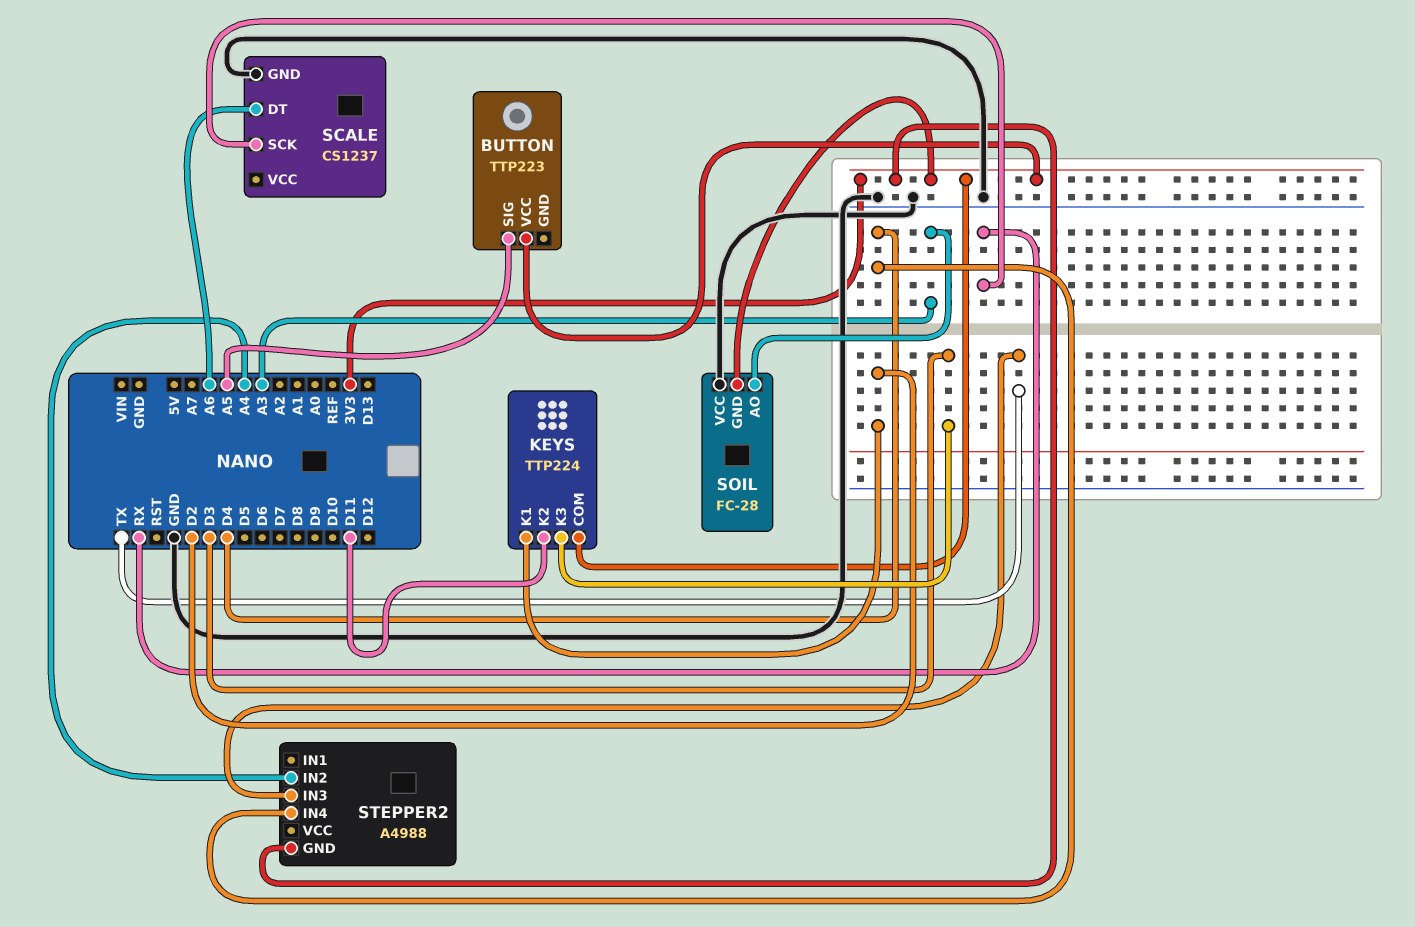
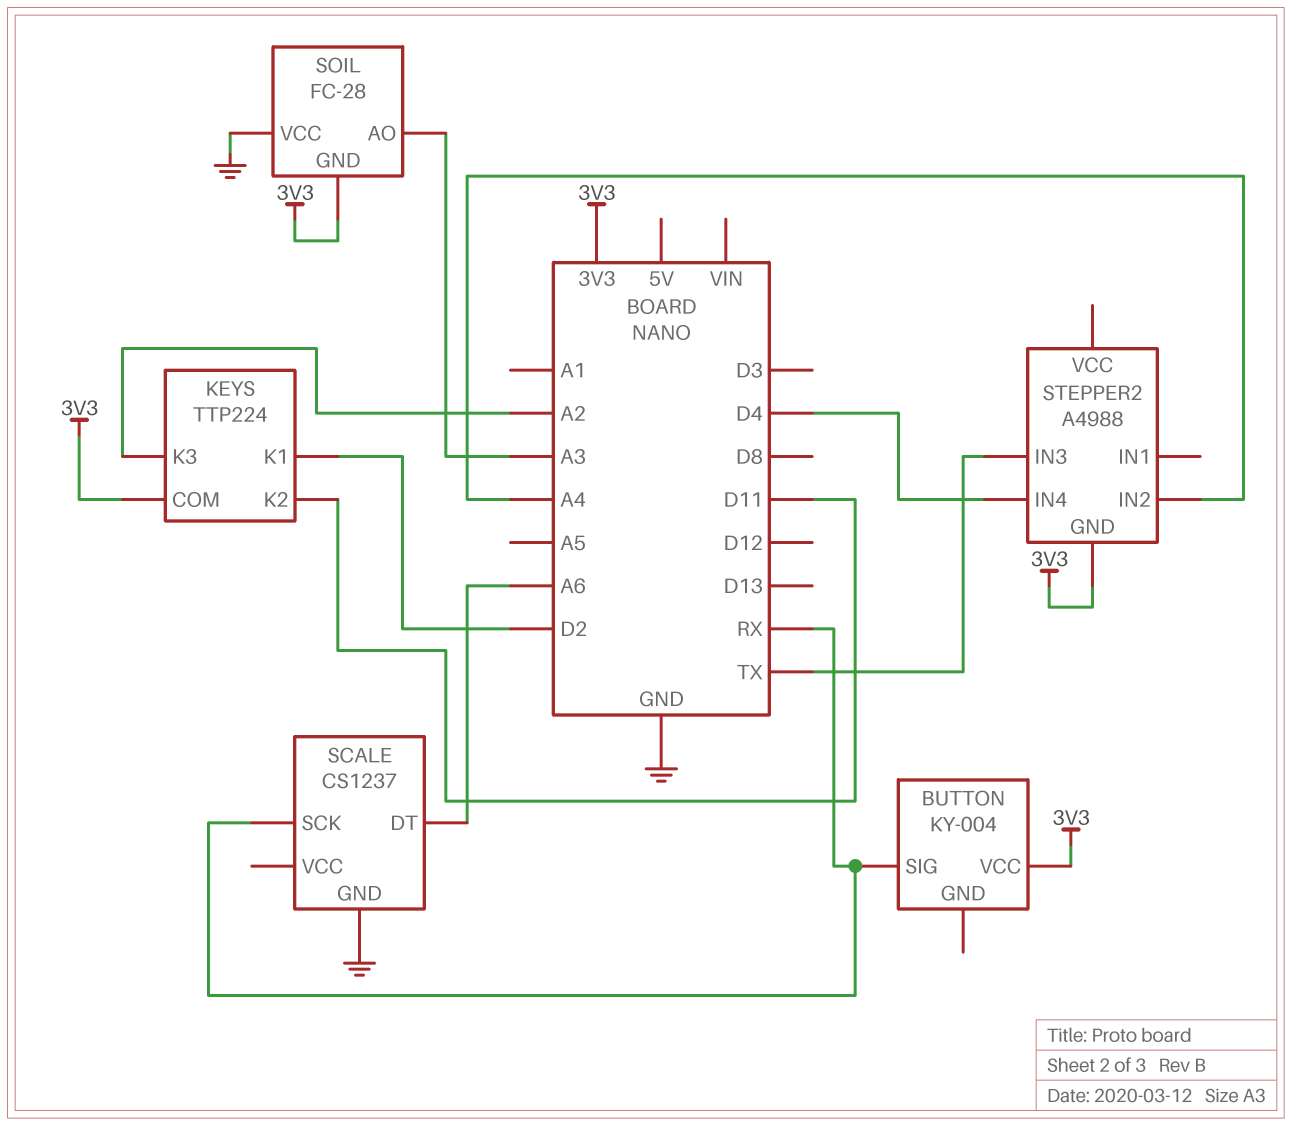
BUTTON: TTP223 -> KY-004
BUTTON pin SIG: A5 -> RX
KEYS pin K3: D3 -> A2

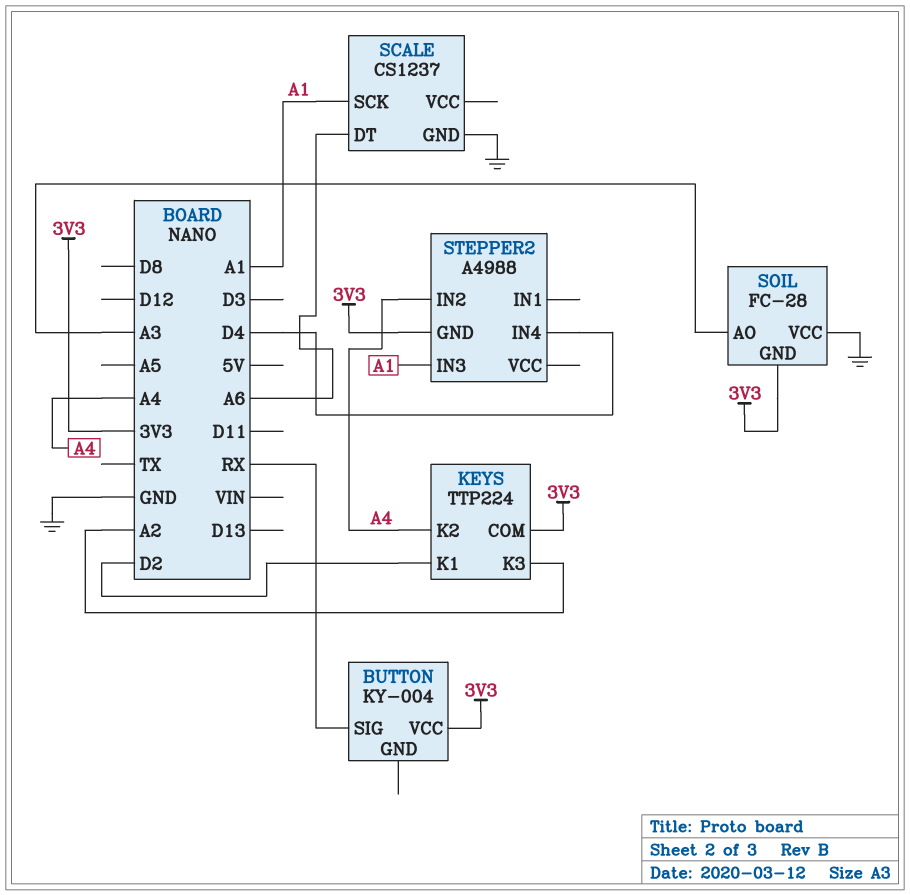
KEYS pin K2: D11 -> A4
SCALE pin SCK: RX -> A1
STEPPER2 pin IN3: TX -> A1

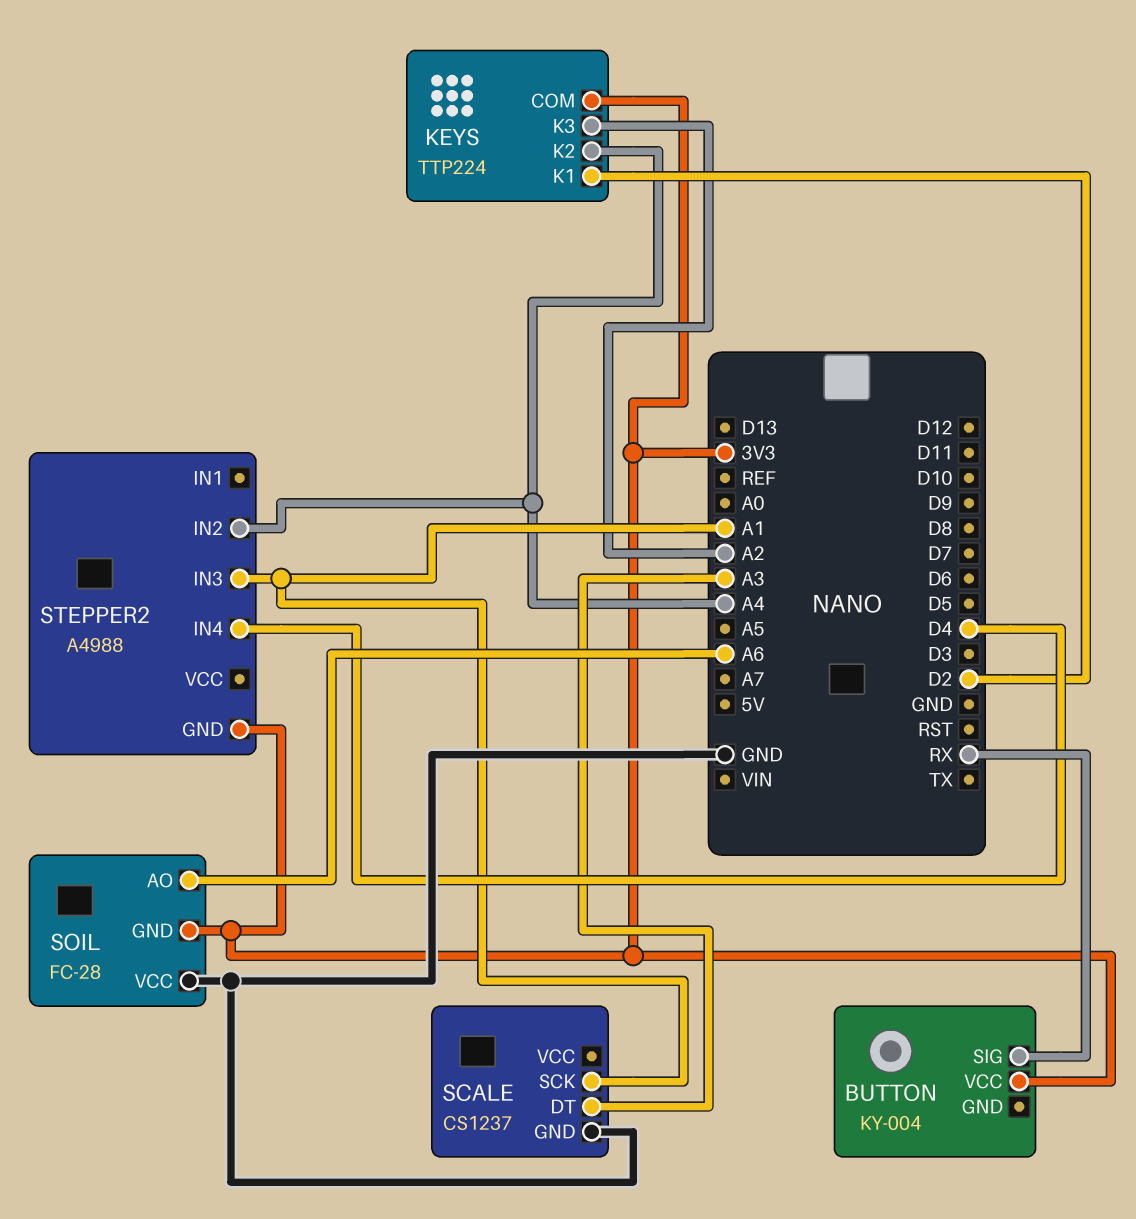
SCALE pin DT: A6 -> A3
SOIL pin AO: A3 -> A6

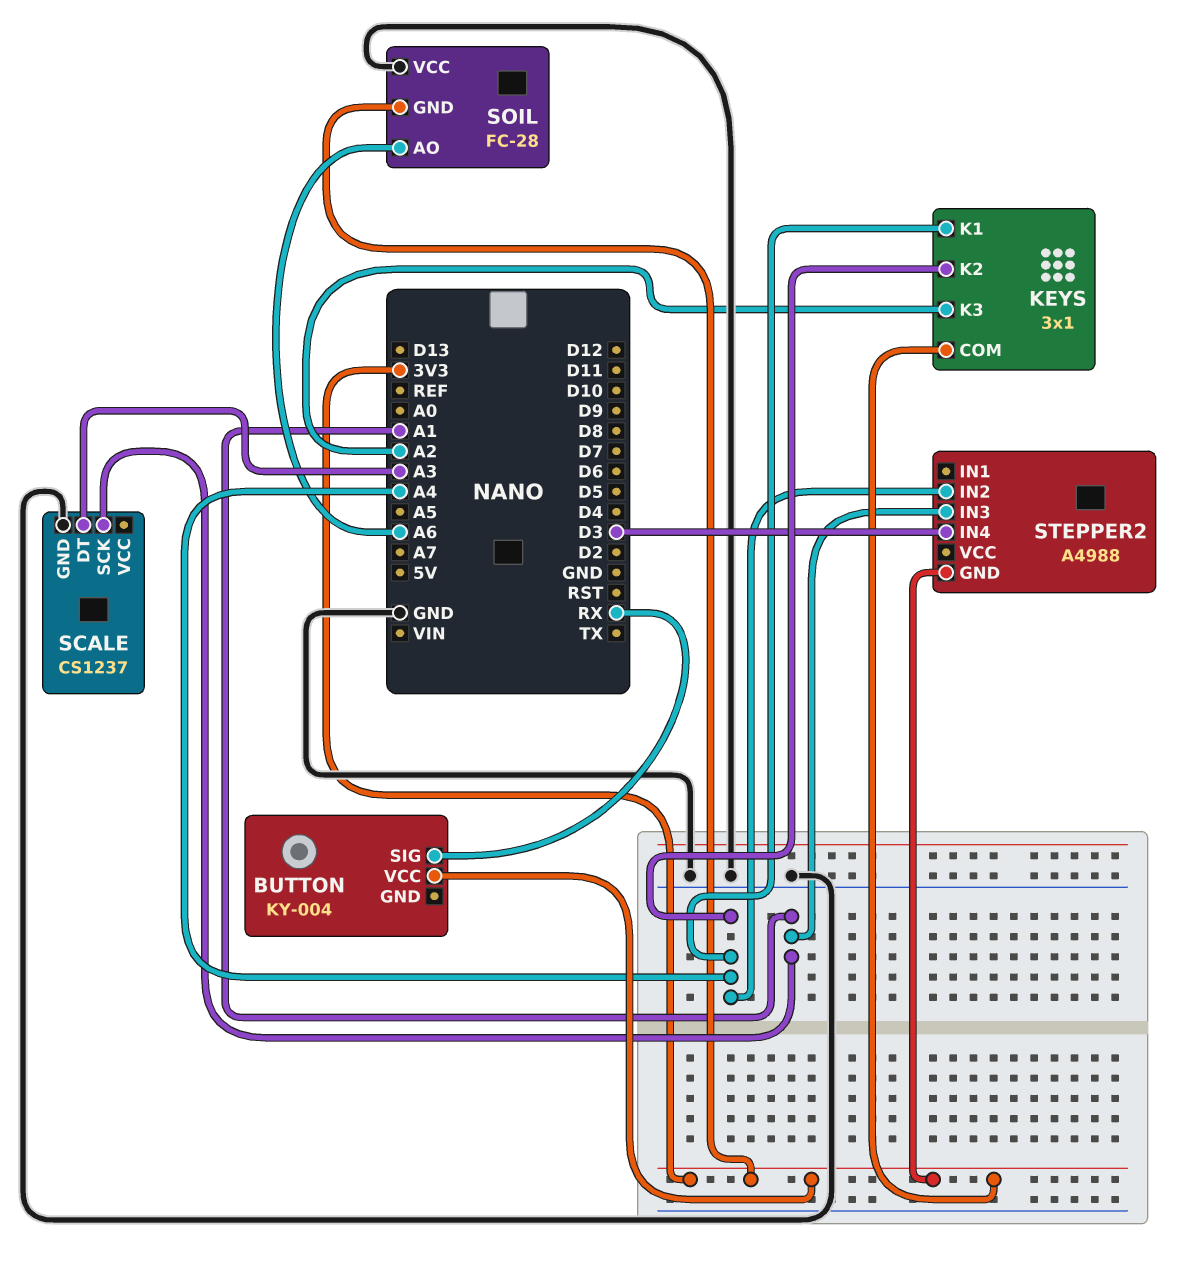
KEYS: TTP224 -> 3x1
KEYS pin K1: D2 -> A4
STEPPER2 pin IN4: D4 -> D3

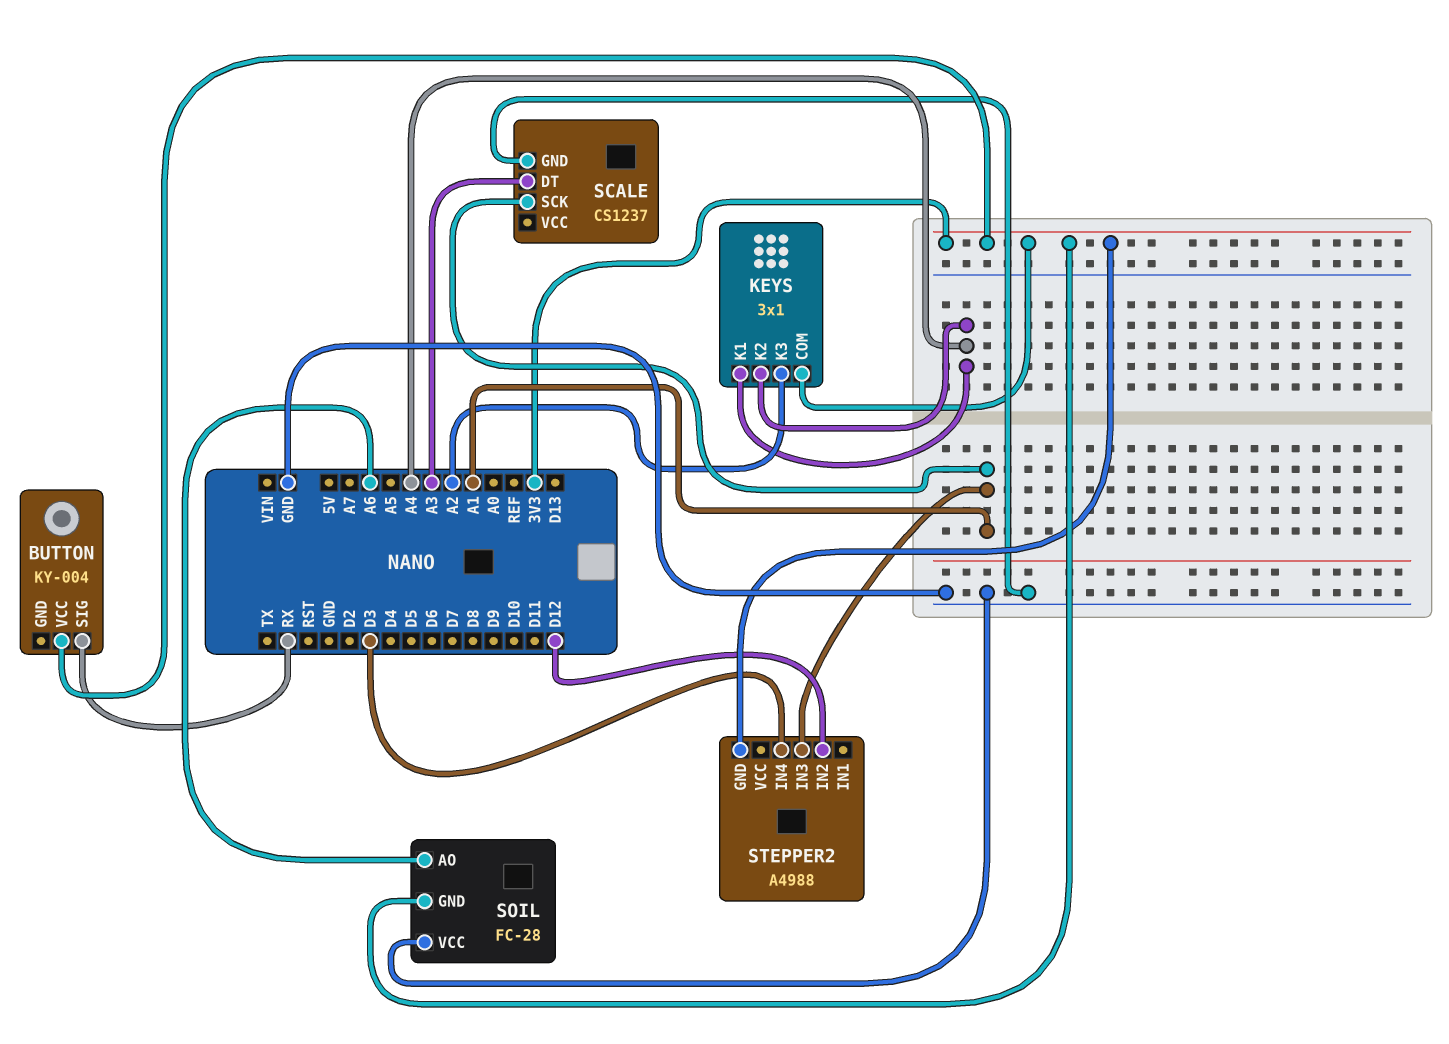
STEPPER2 pin IN2: A4 -> D12

